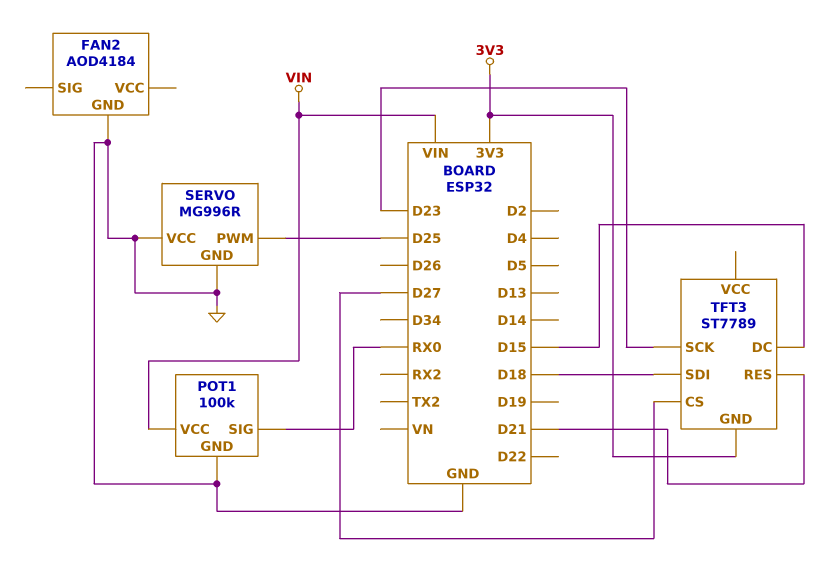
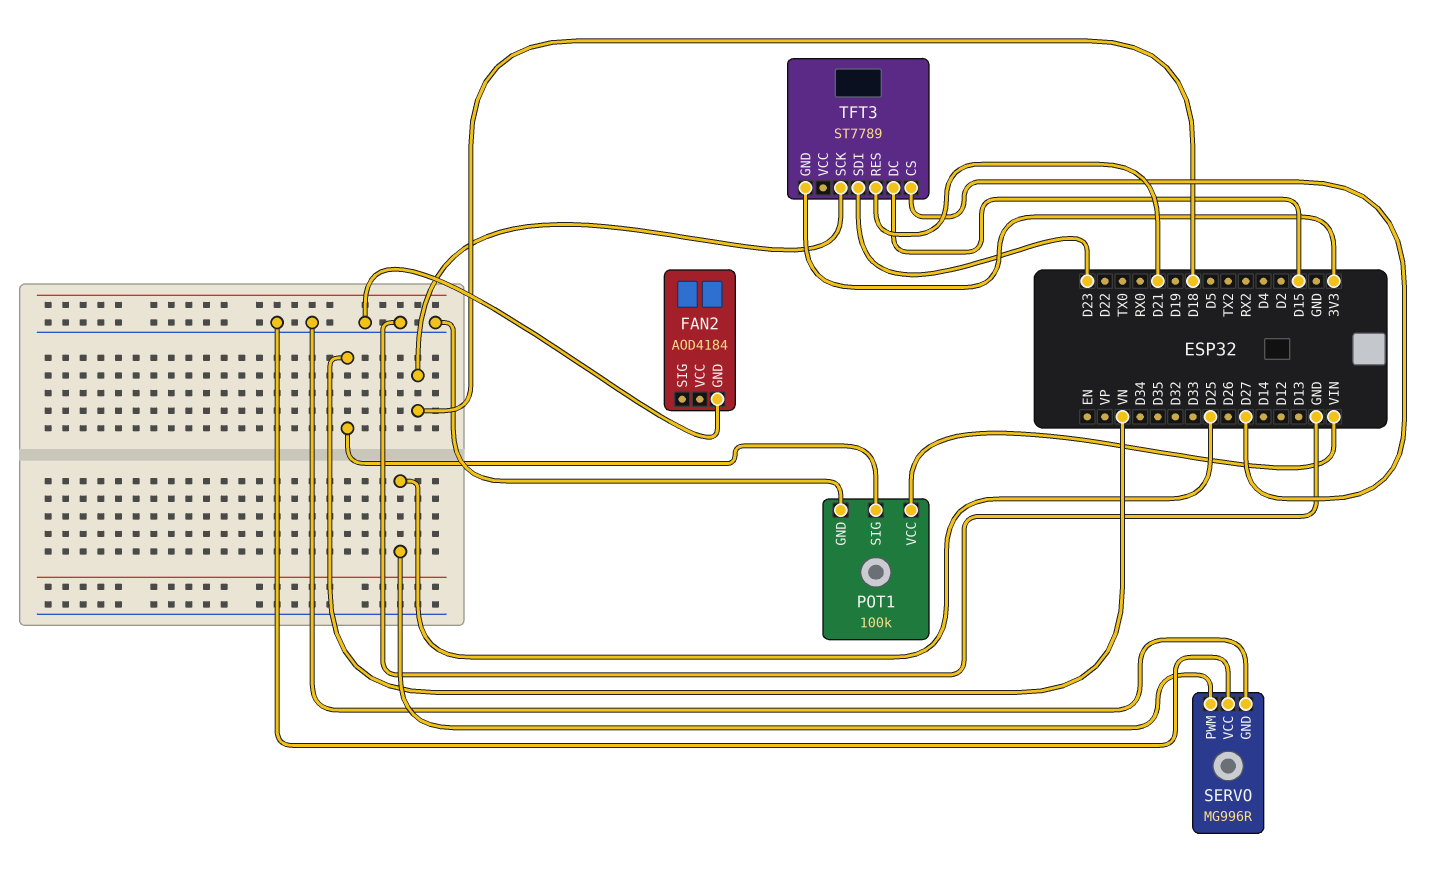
POT1 pin SIG: RX0 -> VN
TFT3 pin SCK: D23 -> D18
TFT3 pin SDI: D18 -> D23

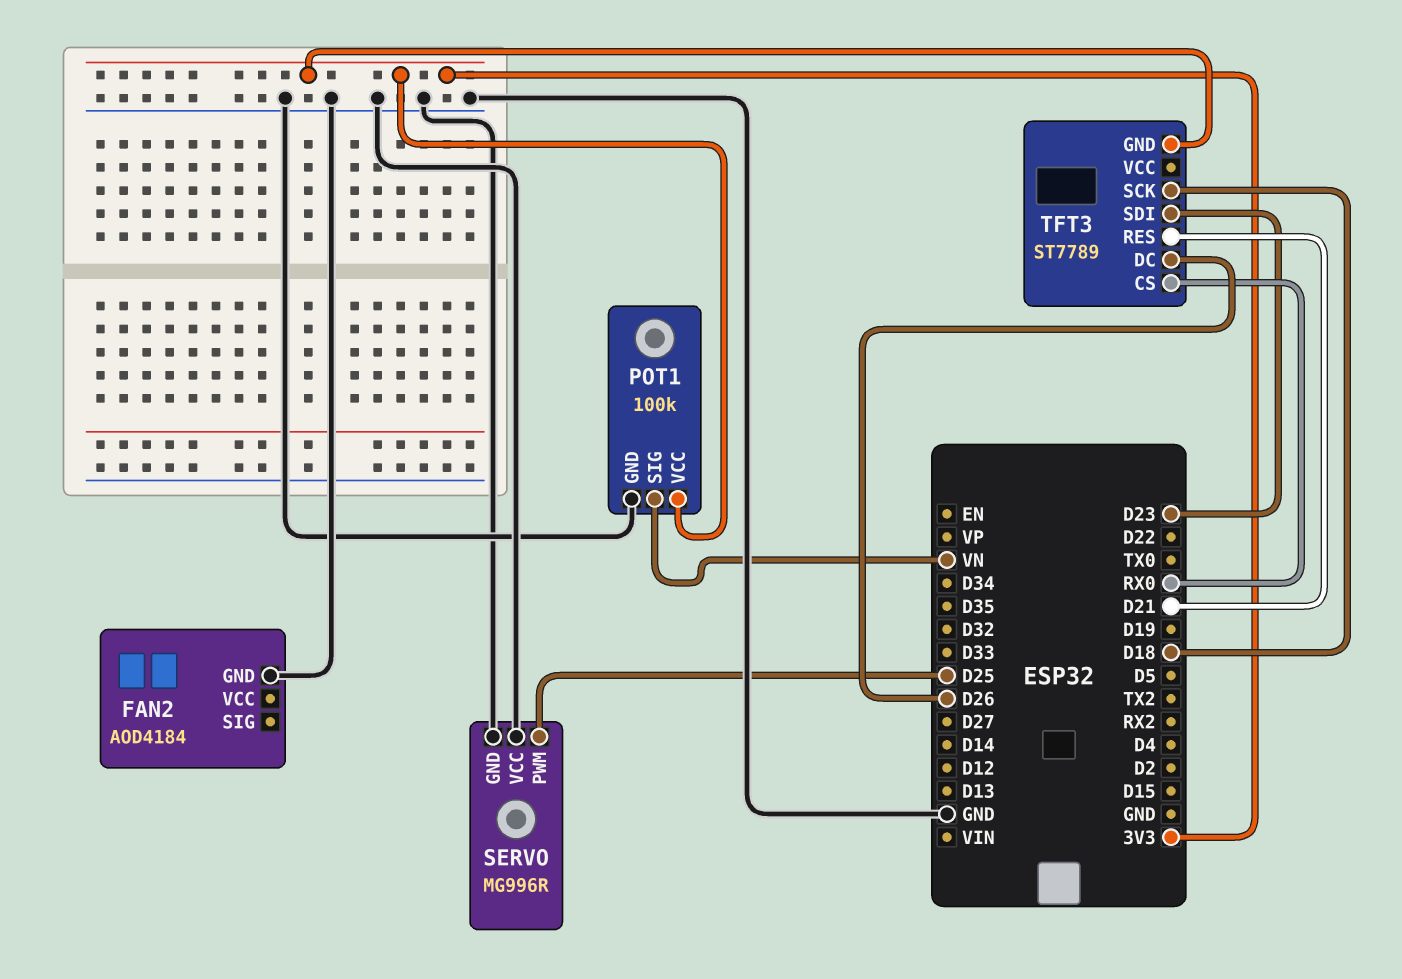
POT1 pin VCC: VIN -> 3V3
TFT3 pin CS: D27 -> RX0
TFT3 pin DC: D15 -> D26

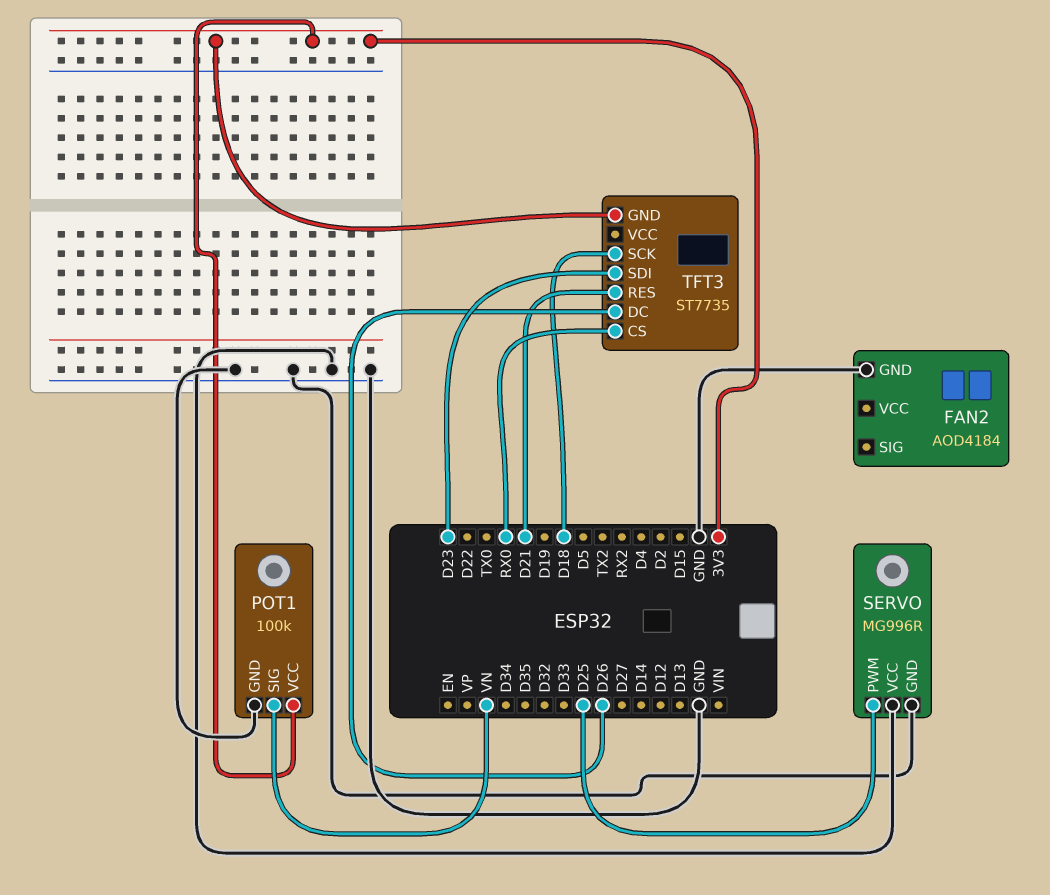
TFT3: ST7789 -> ST7735

